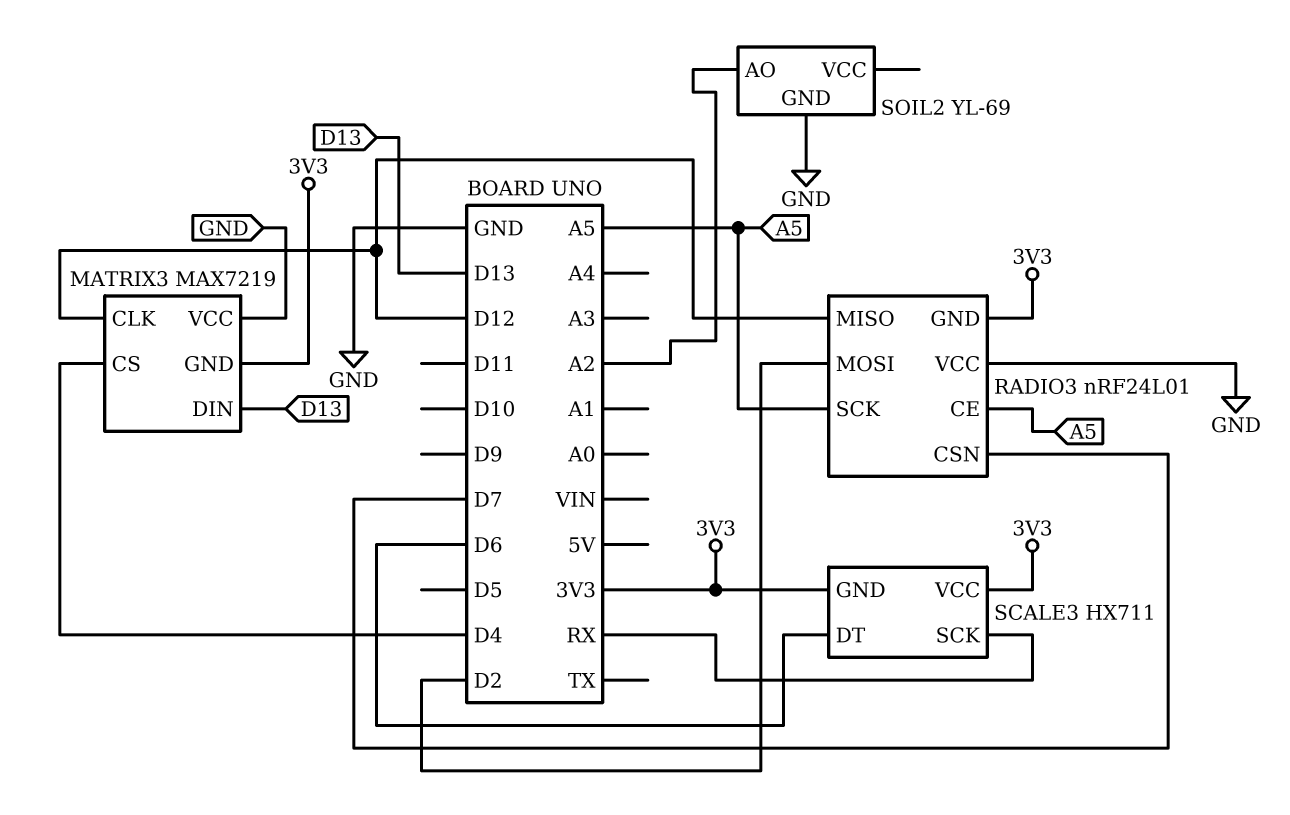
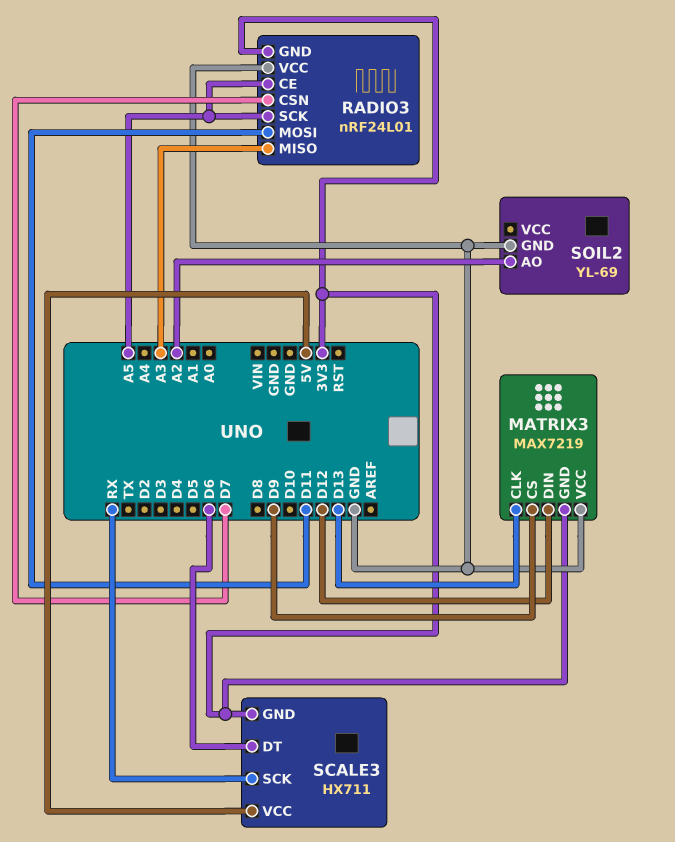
MATRIX3 pin CLK: D12 -> D13
MATRIX3 pin CS: D4 -> D9
MATRIX3 pin DIN: D13 -> D12
RADIO3 pin MISO: D12 -> A3
RADIO3 pin MOSI: D2 -> D11
SCALE3 pin VCC: 3V3 -> 5V

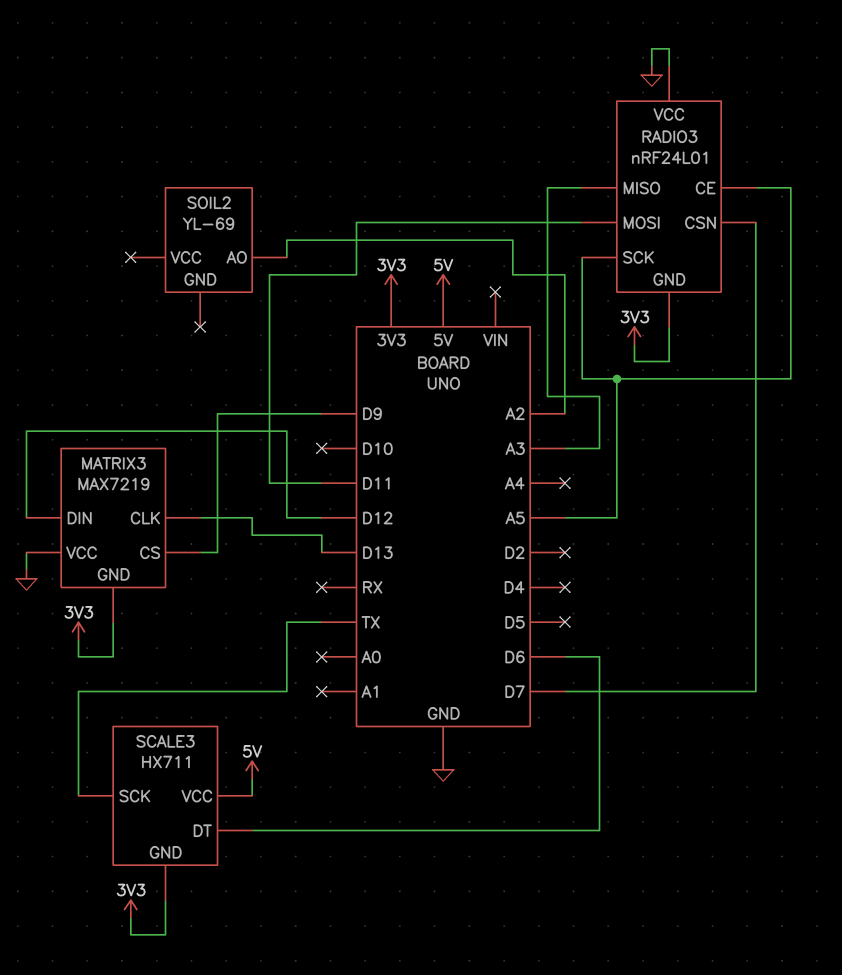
SCALE3 pin SCK: RX -> TX
SOIL2 pin GND: GND -> none

